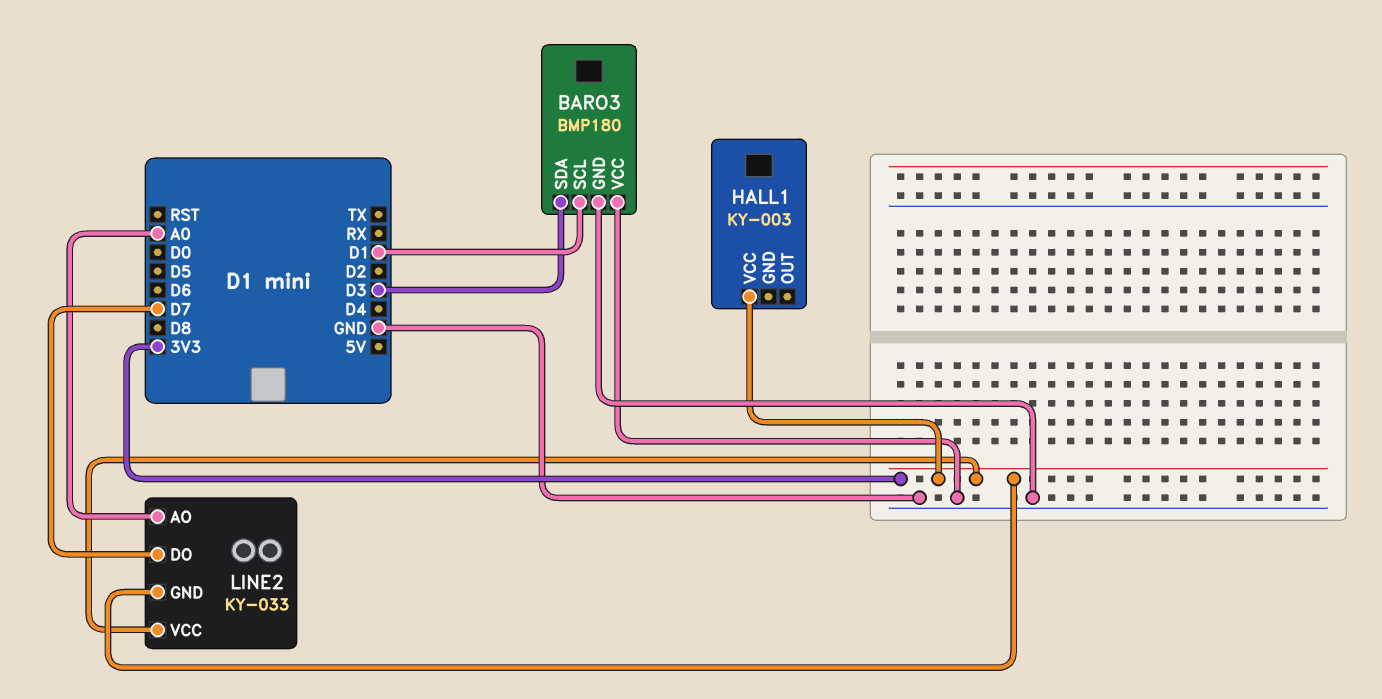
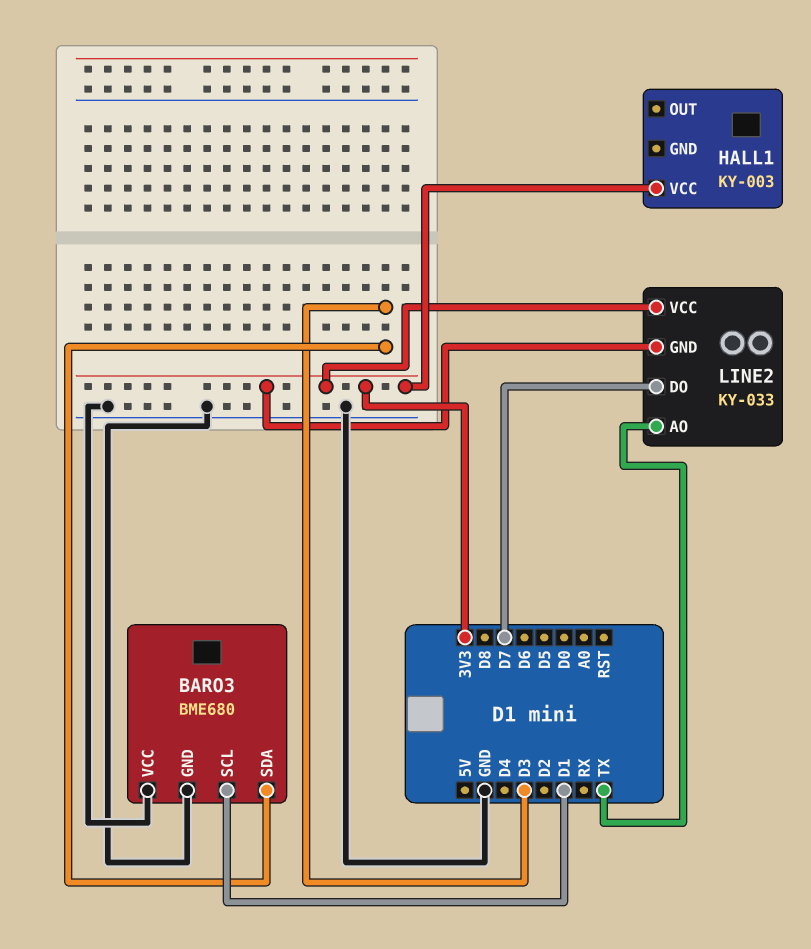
BARO3: BMP180 -> BME680
LINE2 pin AO: A0 -> TX

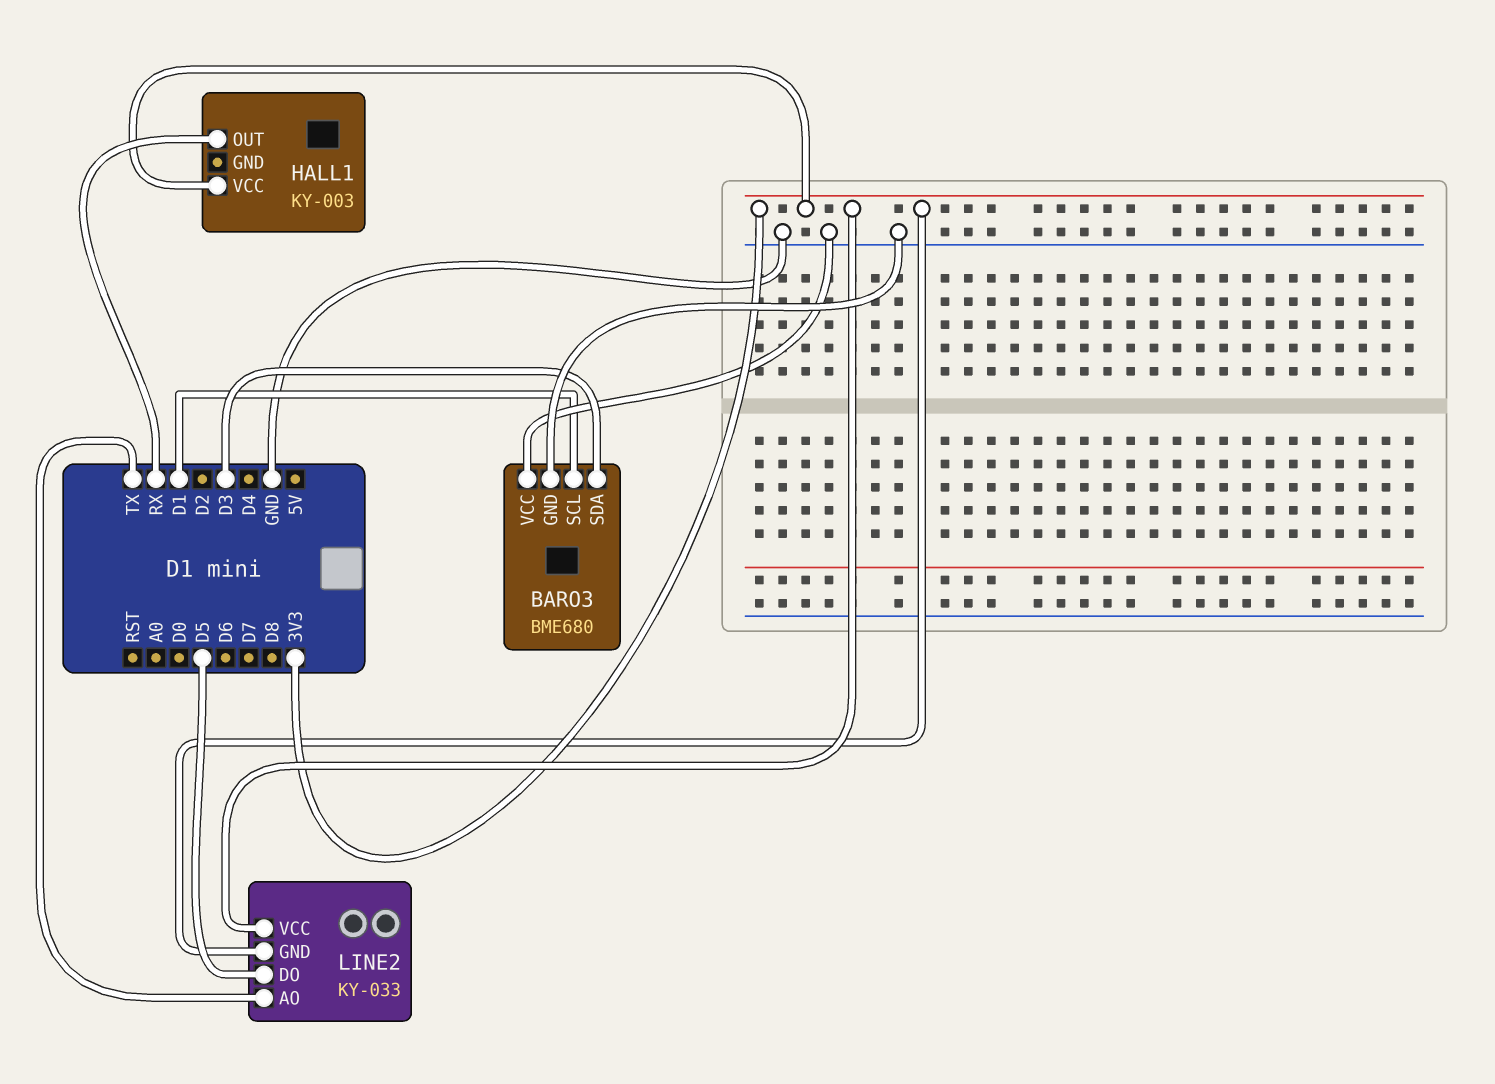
HALL1 pin OUT: none -> RX
LINE2 pin DO: D7 -> D5

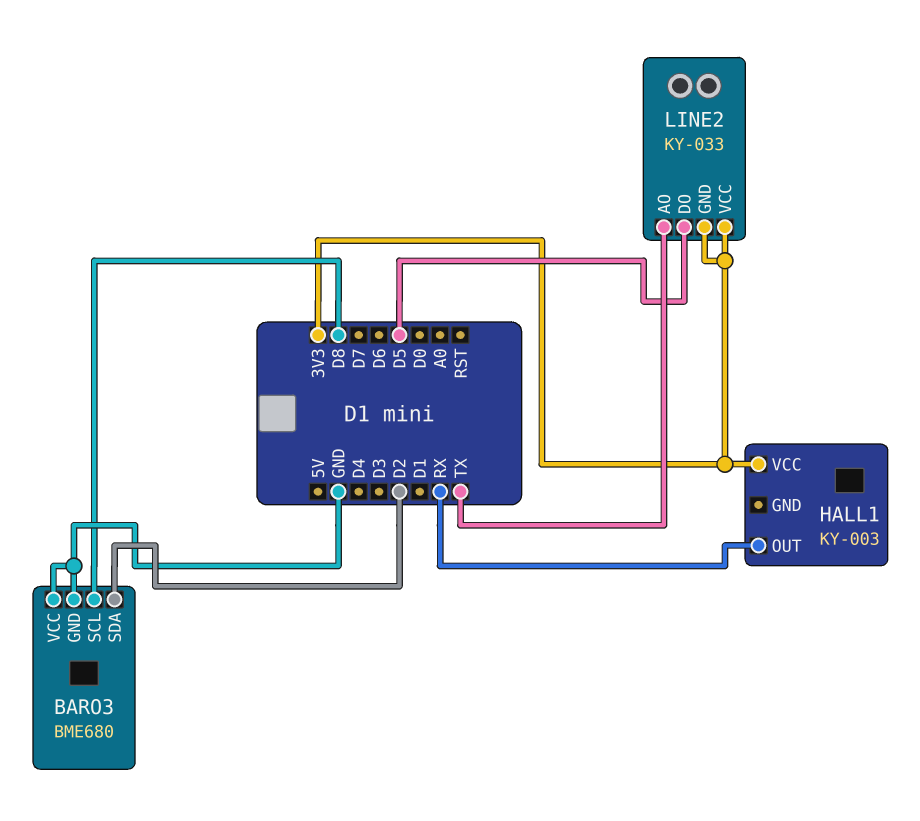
BARO3 pin SCL: D1 -> D8
BARO3 pin SDA: D3 -> D2

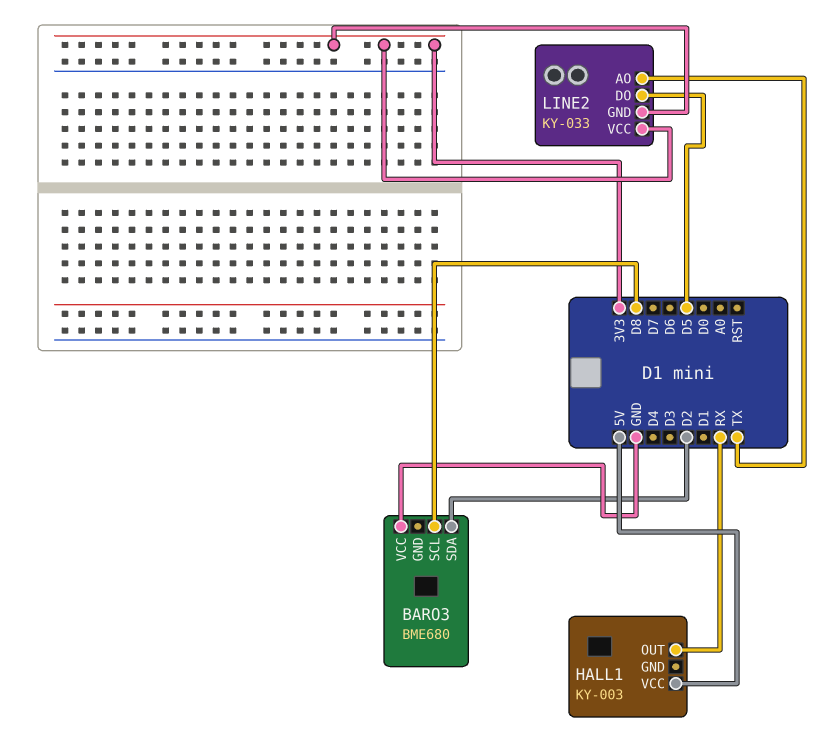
BARO3 pin GND: GND -> none
HALL1 pin VCC: 3V3 -> 5V

